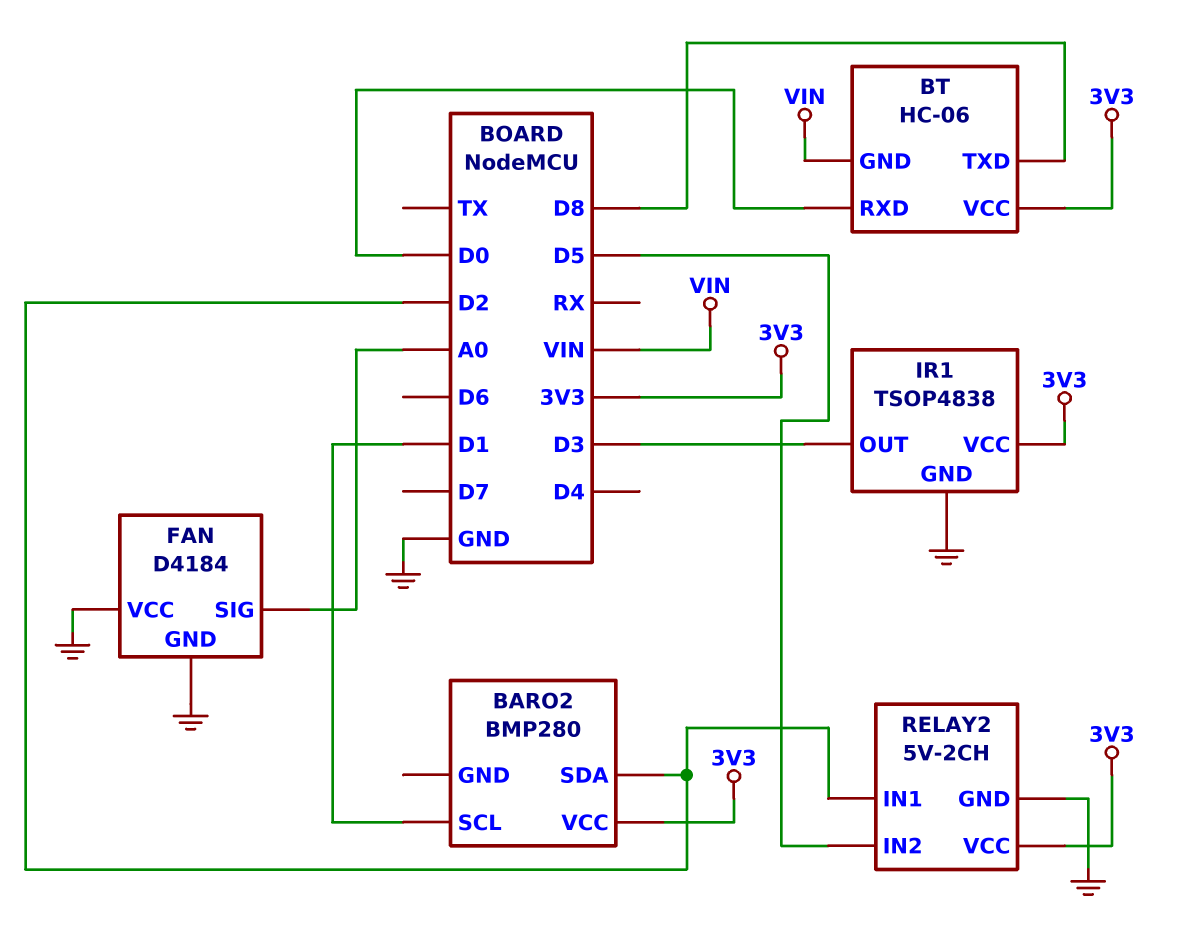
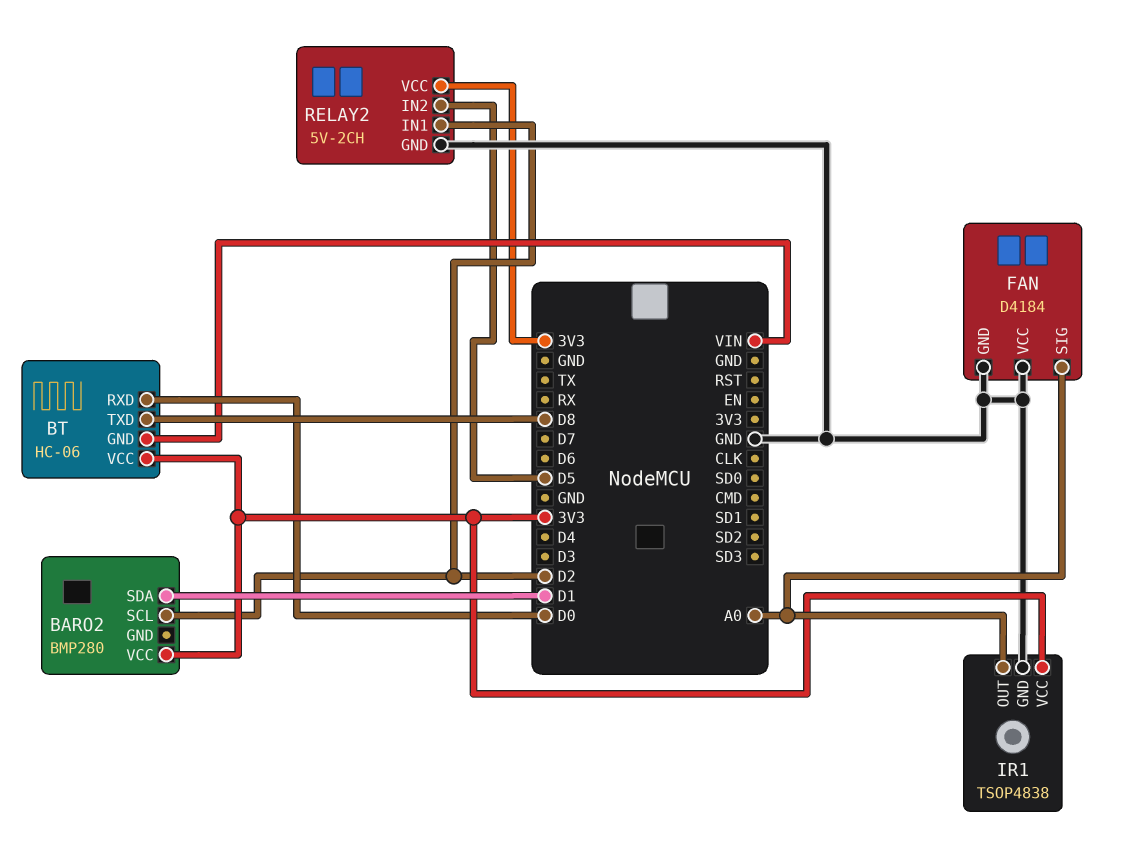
BARO2 pin SCL: D1 -> D2
BARO2 pin SDA: D2 -> D1
IR1 pin OUT: D3 -> A0

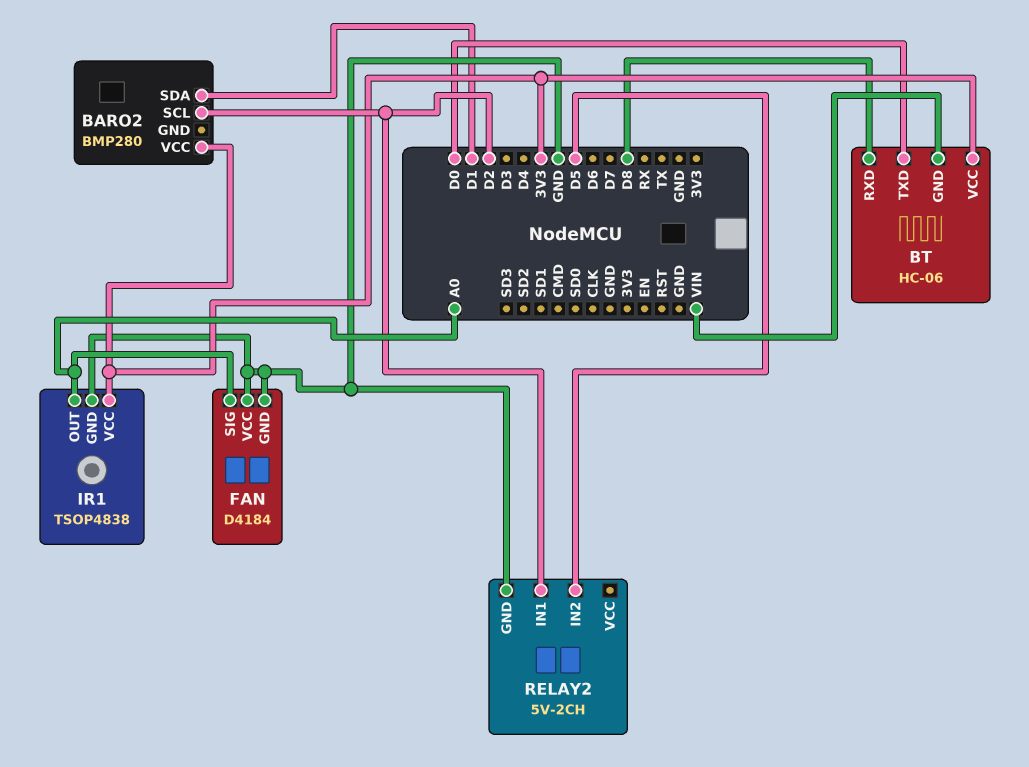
BT pin RXD: D0 -> D8
BT pin TXD: D8 -> D0
RELAY2 pin VCC: 3V3 -> none

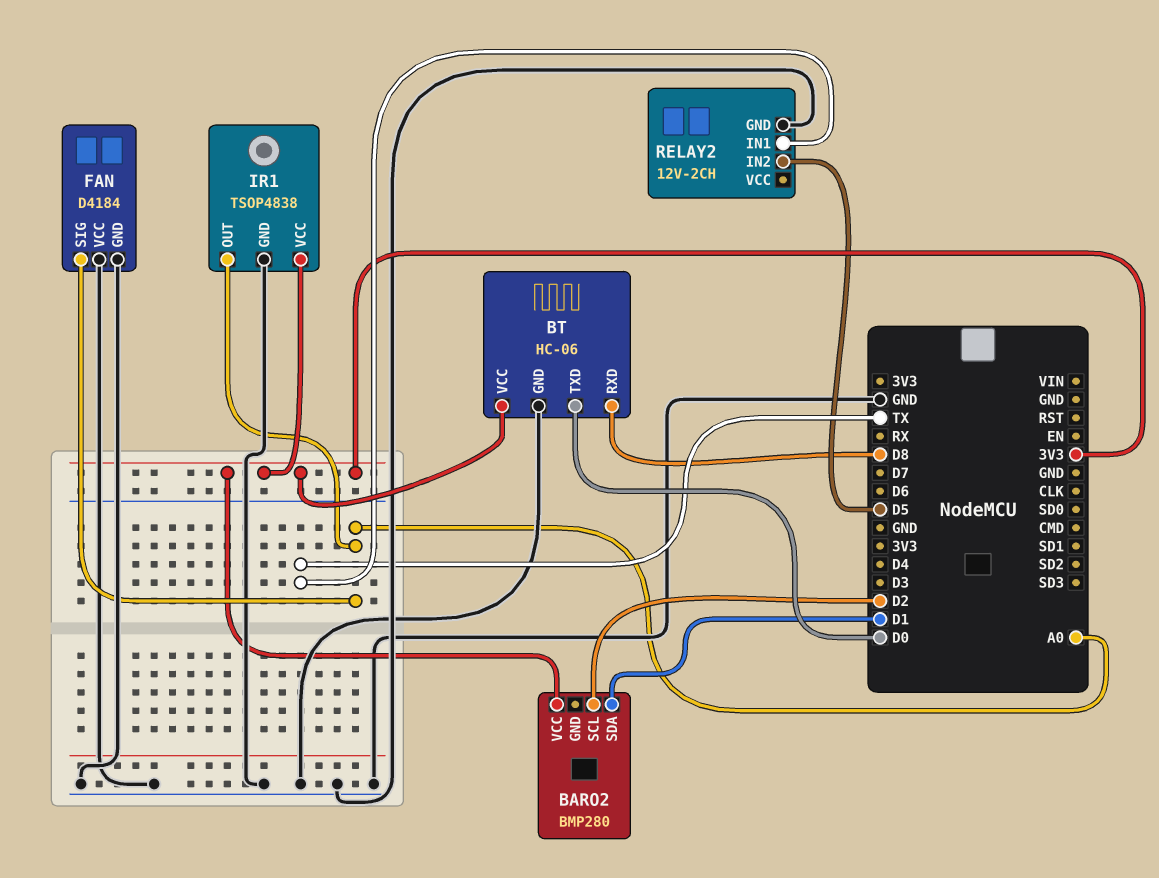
BT pin GND: VIN -> GND
RELAY2: 5V-2CH -> 12V-2CH
RELAY2 pin IN1: D2 -> TX

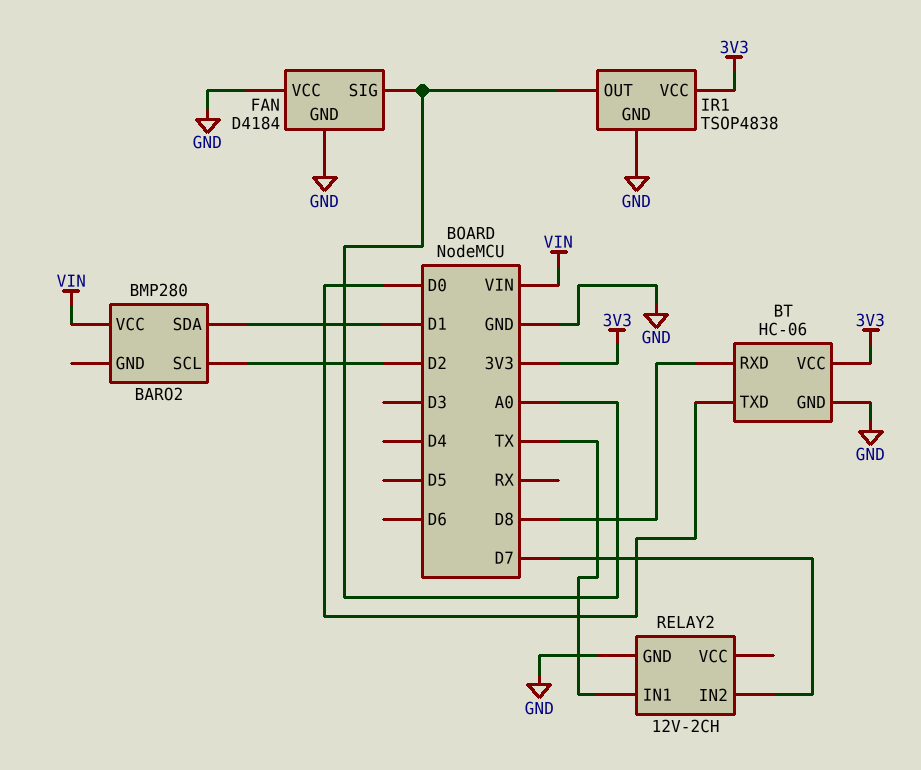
BARO2 pin VCC: 3V3 -> VIN
RELAY2 pin IN2: D5 -> D7

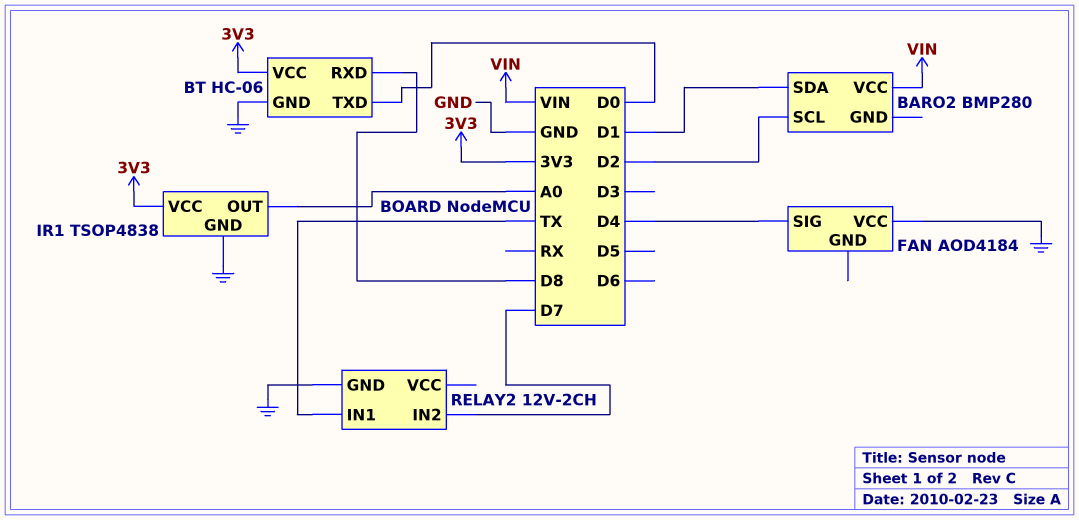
FAN: D4184 -> AOD4184
FAN pin GND: GND -> none
FAN pin SIG: A0 -> D4

